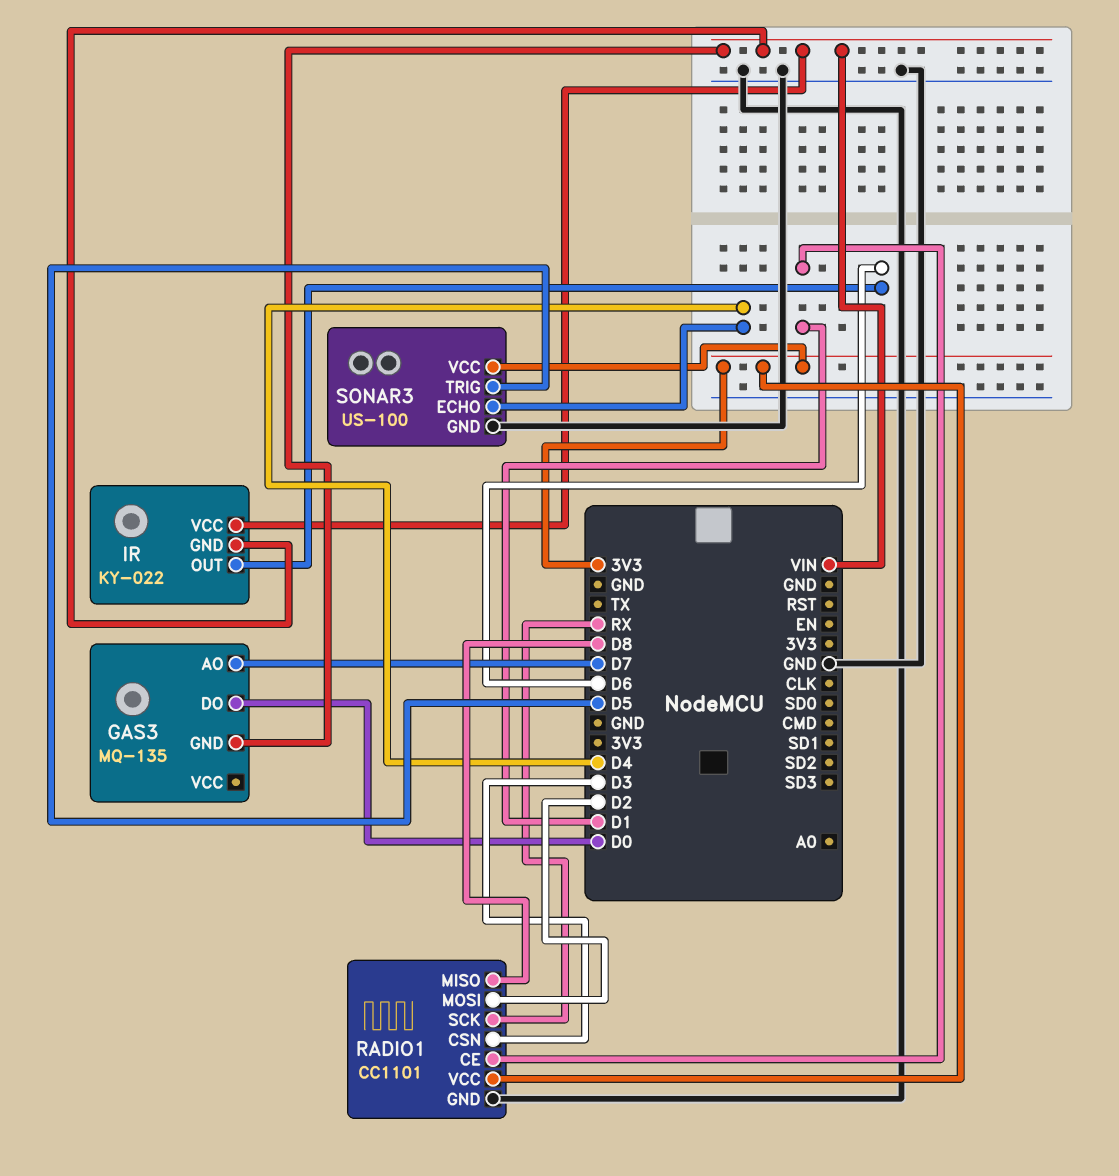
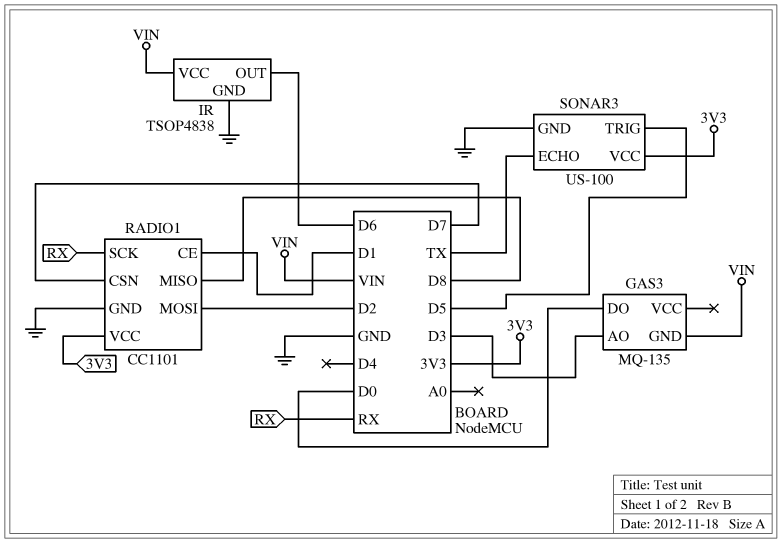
GAS3 pin AO: D7 -> D3
IR: KY-022 -> TSOP4838
IR pin GND: VIN -> GND
RADIO1 pin CSN: D3 -> D7
SONAR3 pin ECHO: D4 -> TX

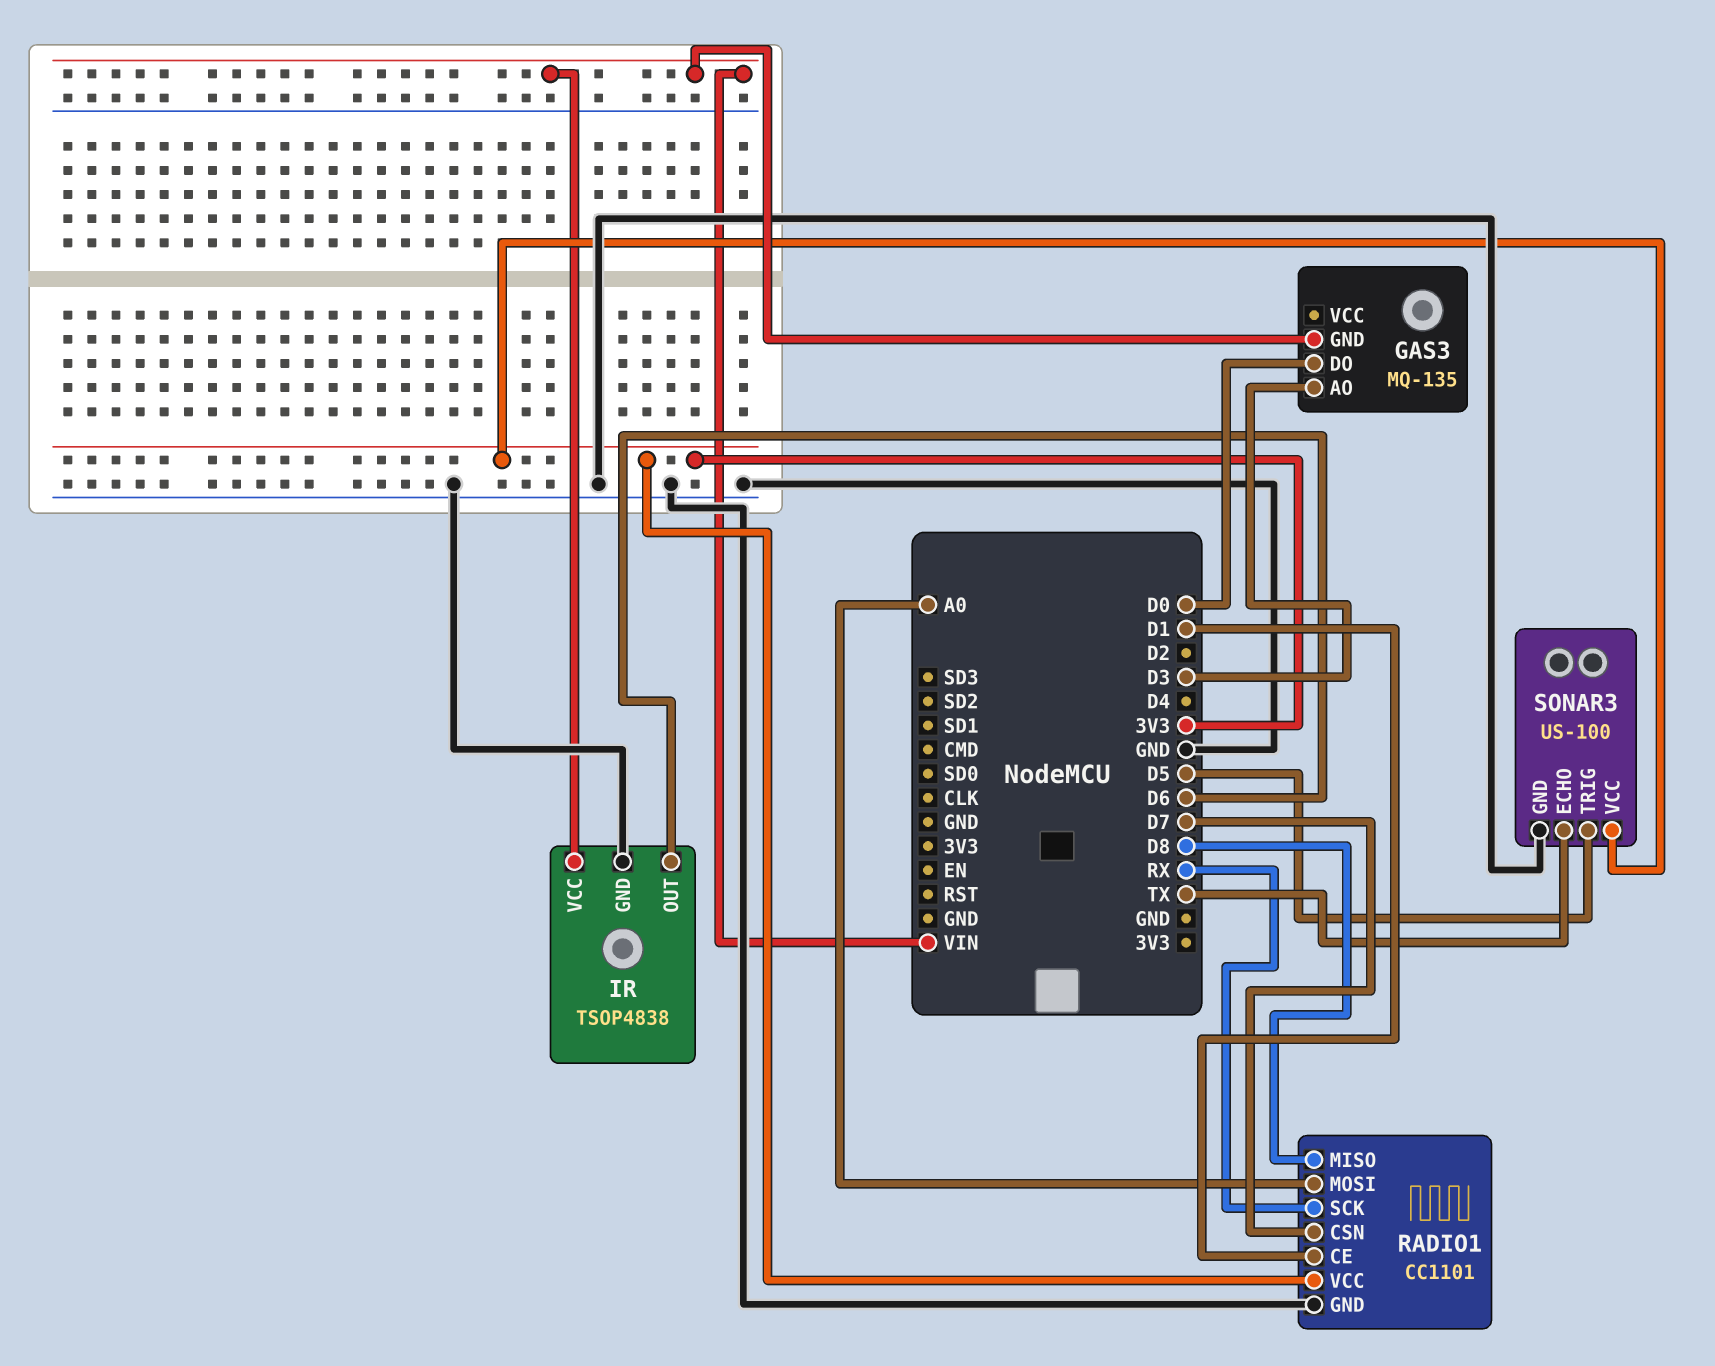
RADIO1 pin MOSI: D2 -> A0

